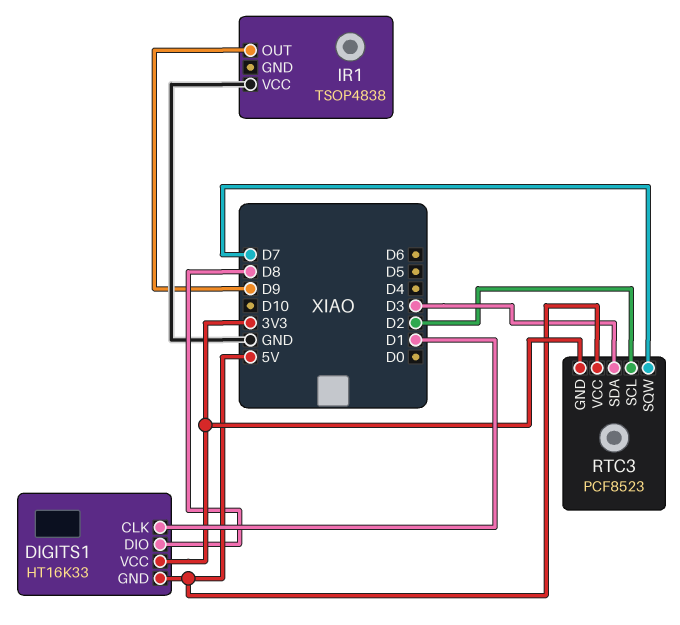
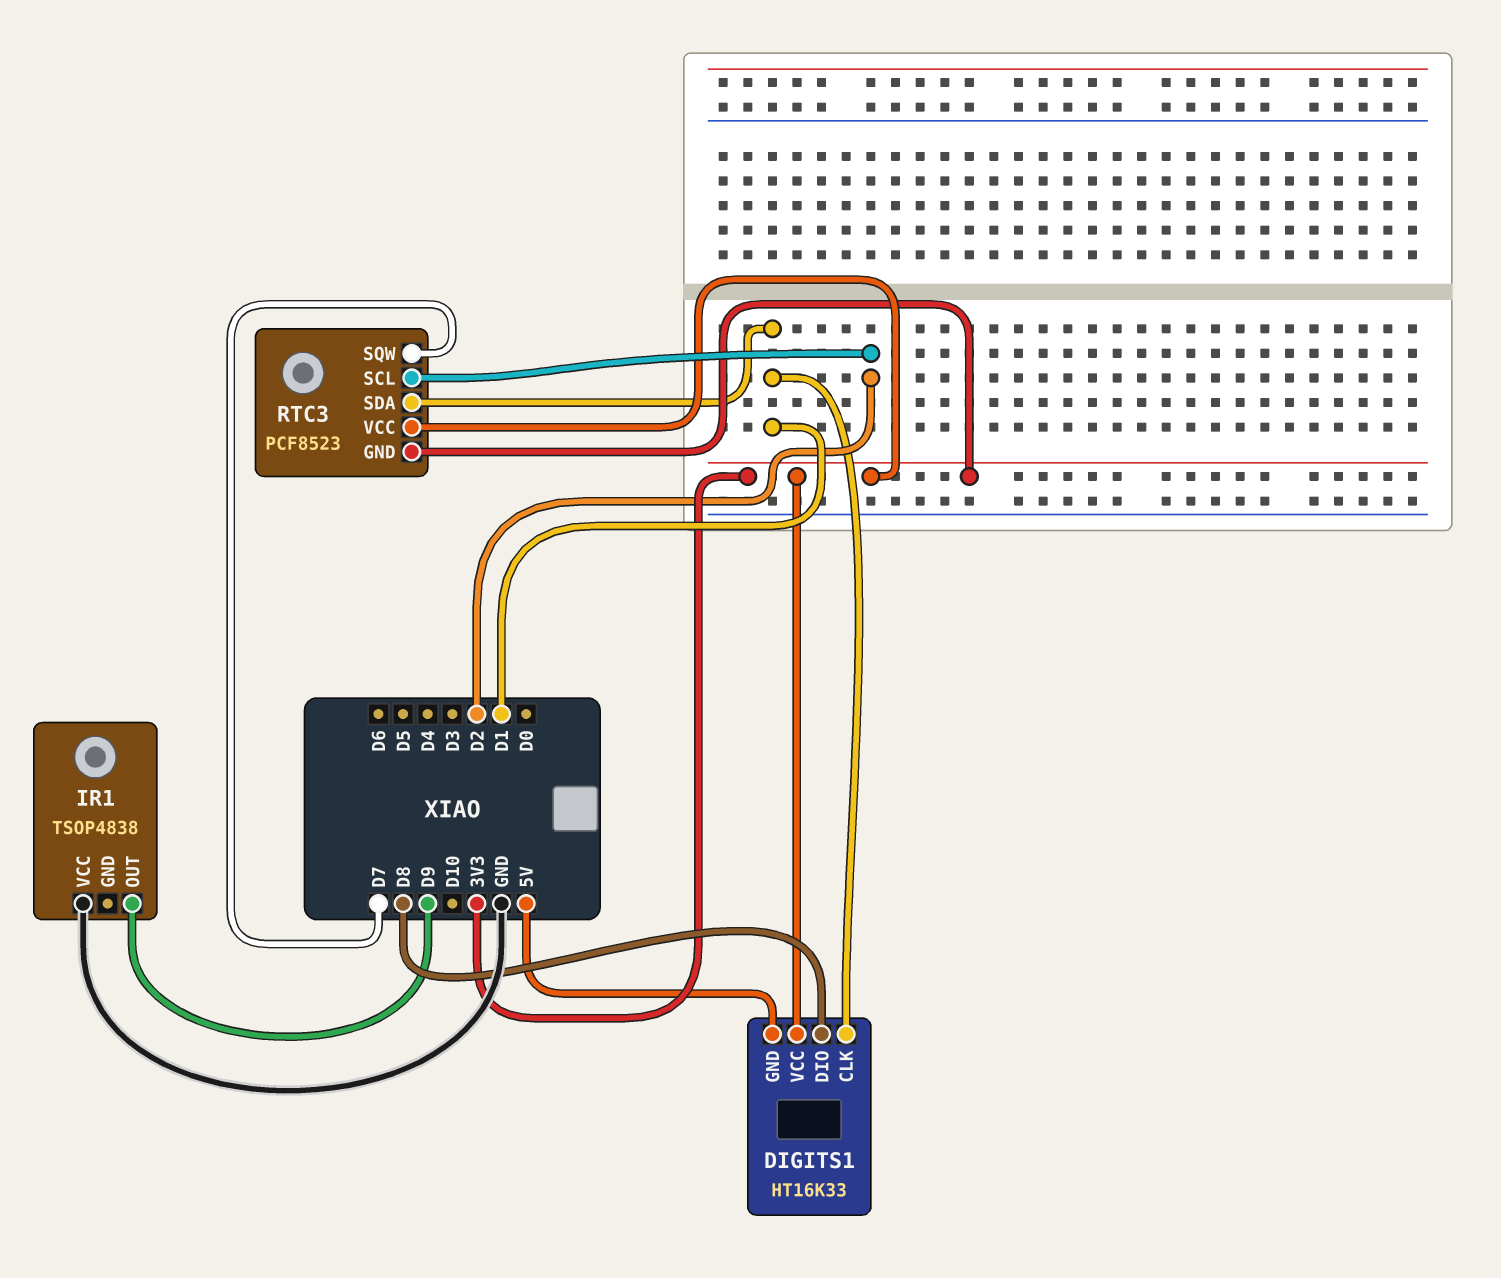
RTC3 pin SDA: D3 -> D1
RTC3 pin VCC: 5V -> 3V3

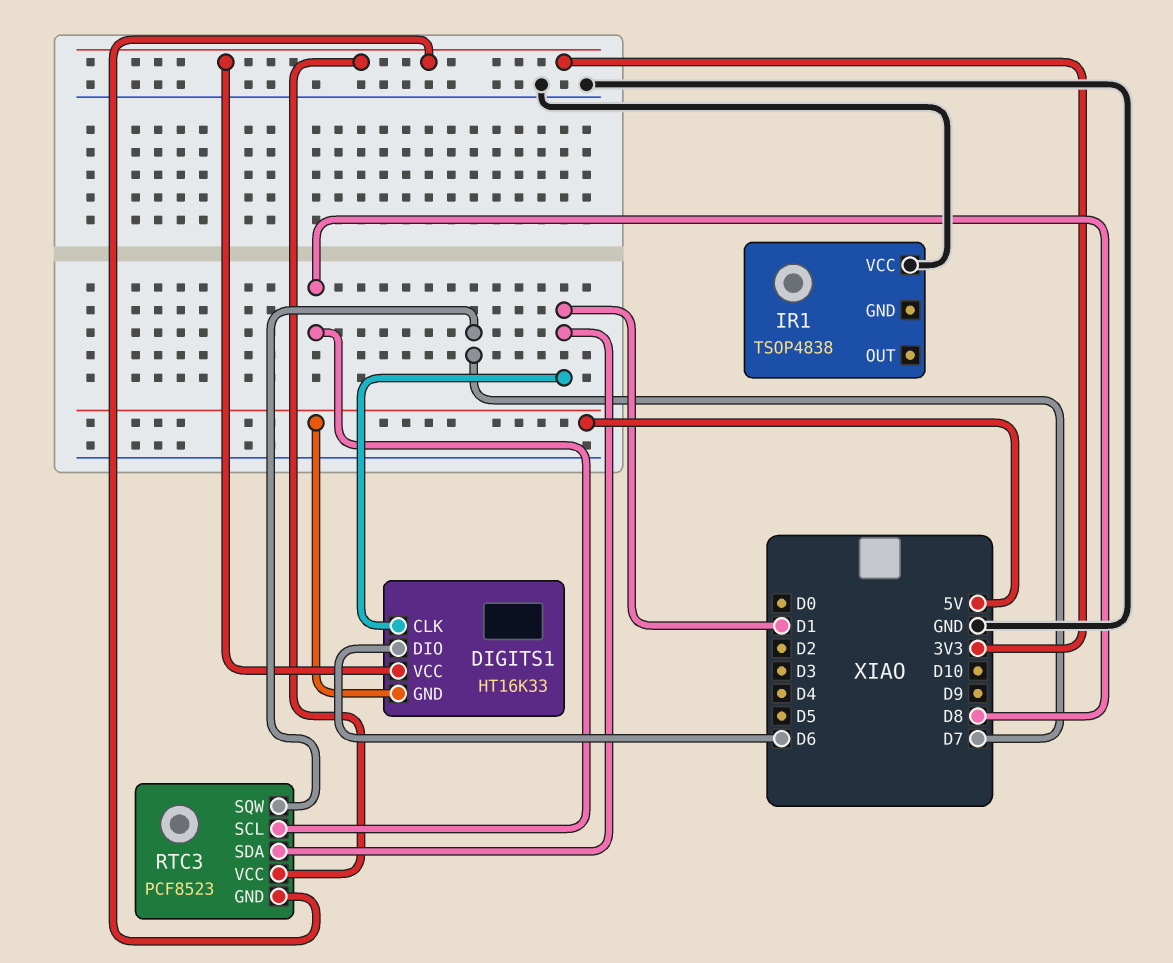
DIGITS1 pin DIO: D8 -> D6
IR1 pin OUT: D9 -> none
RTC3 pin SCL: D2 -> D8

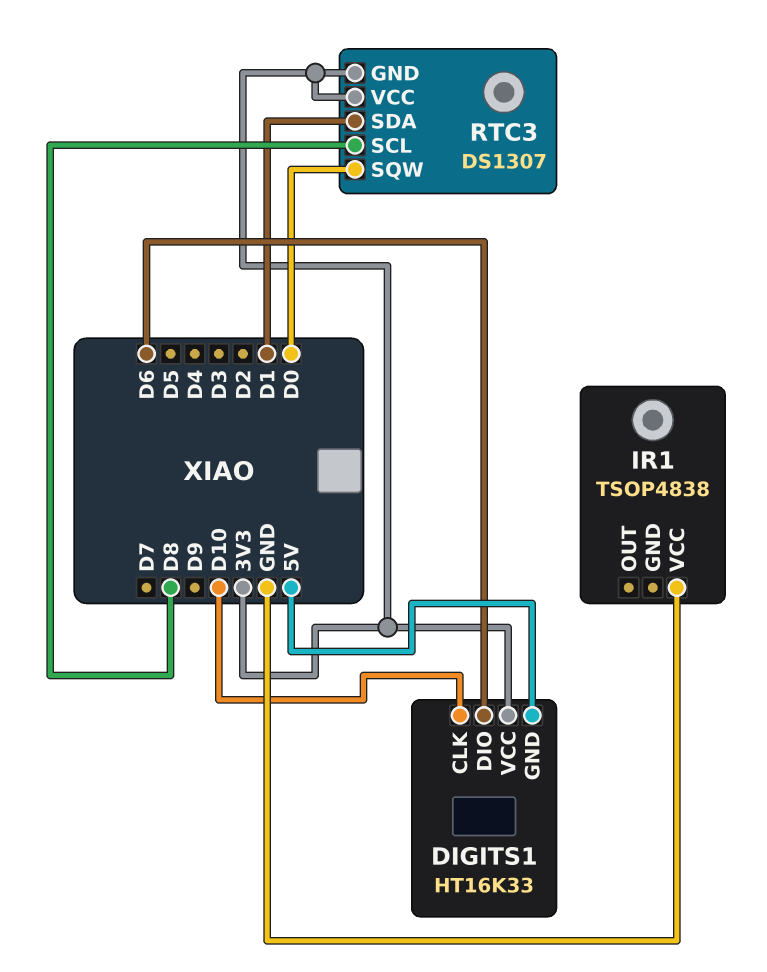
DIGITS1 pin CLK: D1 -> D10
RTC3: PCF8523 -> DS1307
RTC3 pin SQW: D7 -> D0

